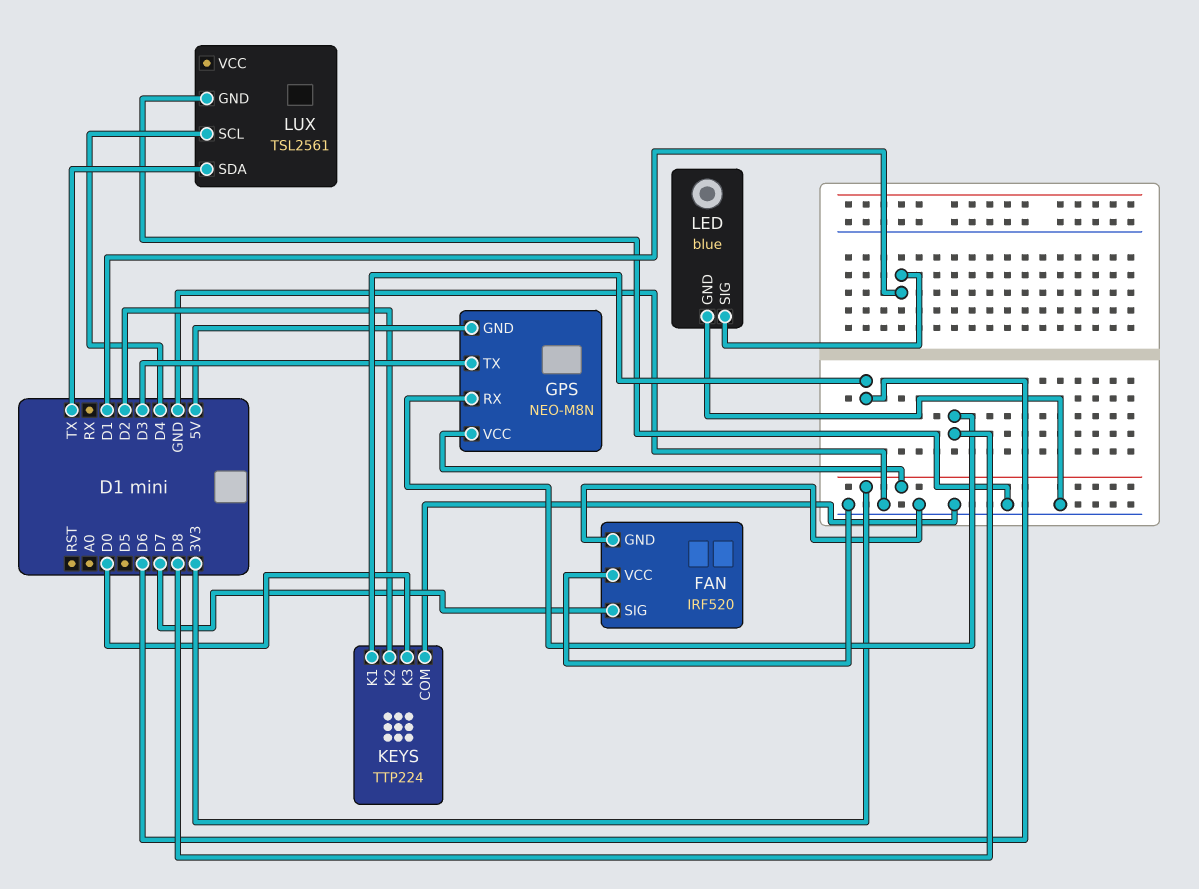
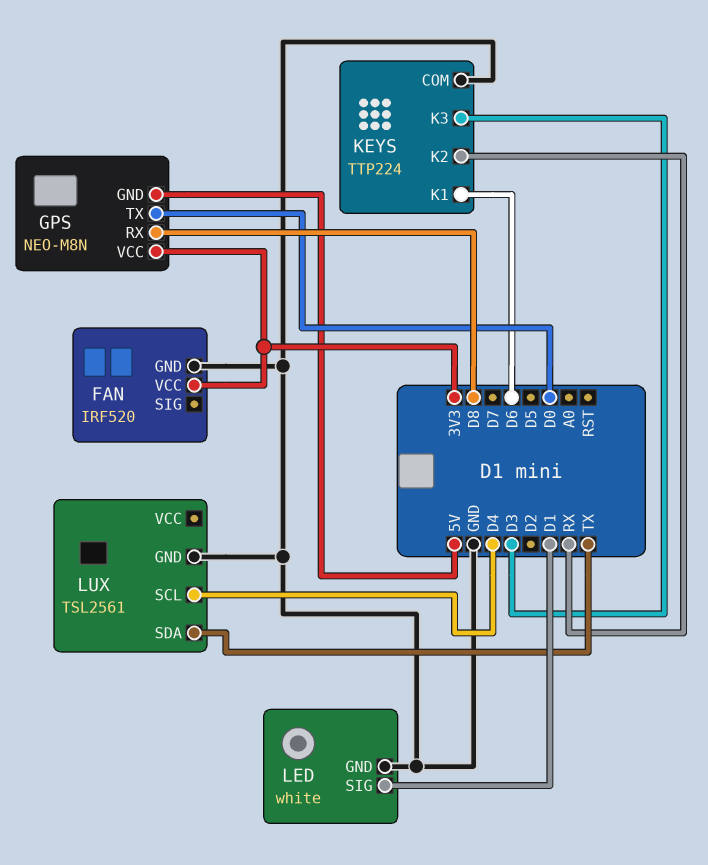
FAN pin SIG: D7 -> none
FAN pin VCC: GND -> 3V3
GPS pin TX: D3 -> D0
KEYS pin K2: D2 -> RX
KEYS pin K3: D0 -> D3
LED: blue -> white

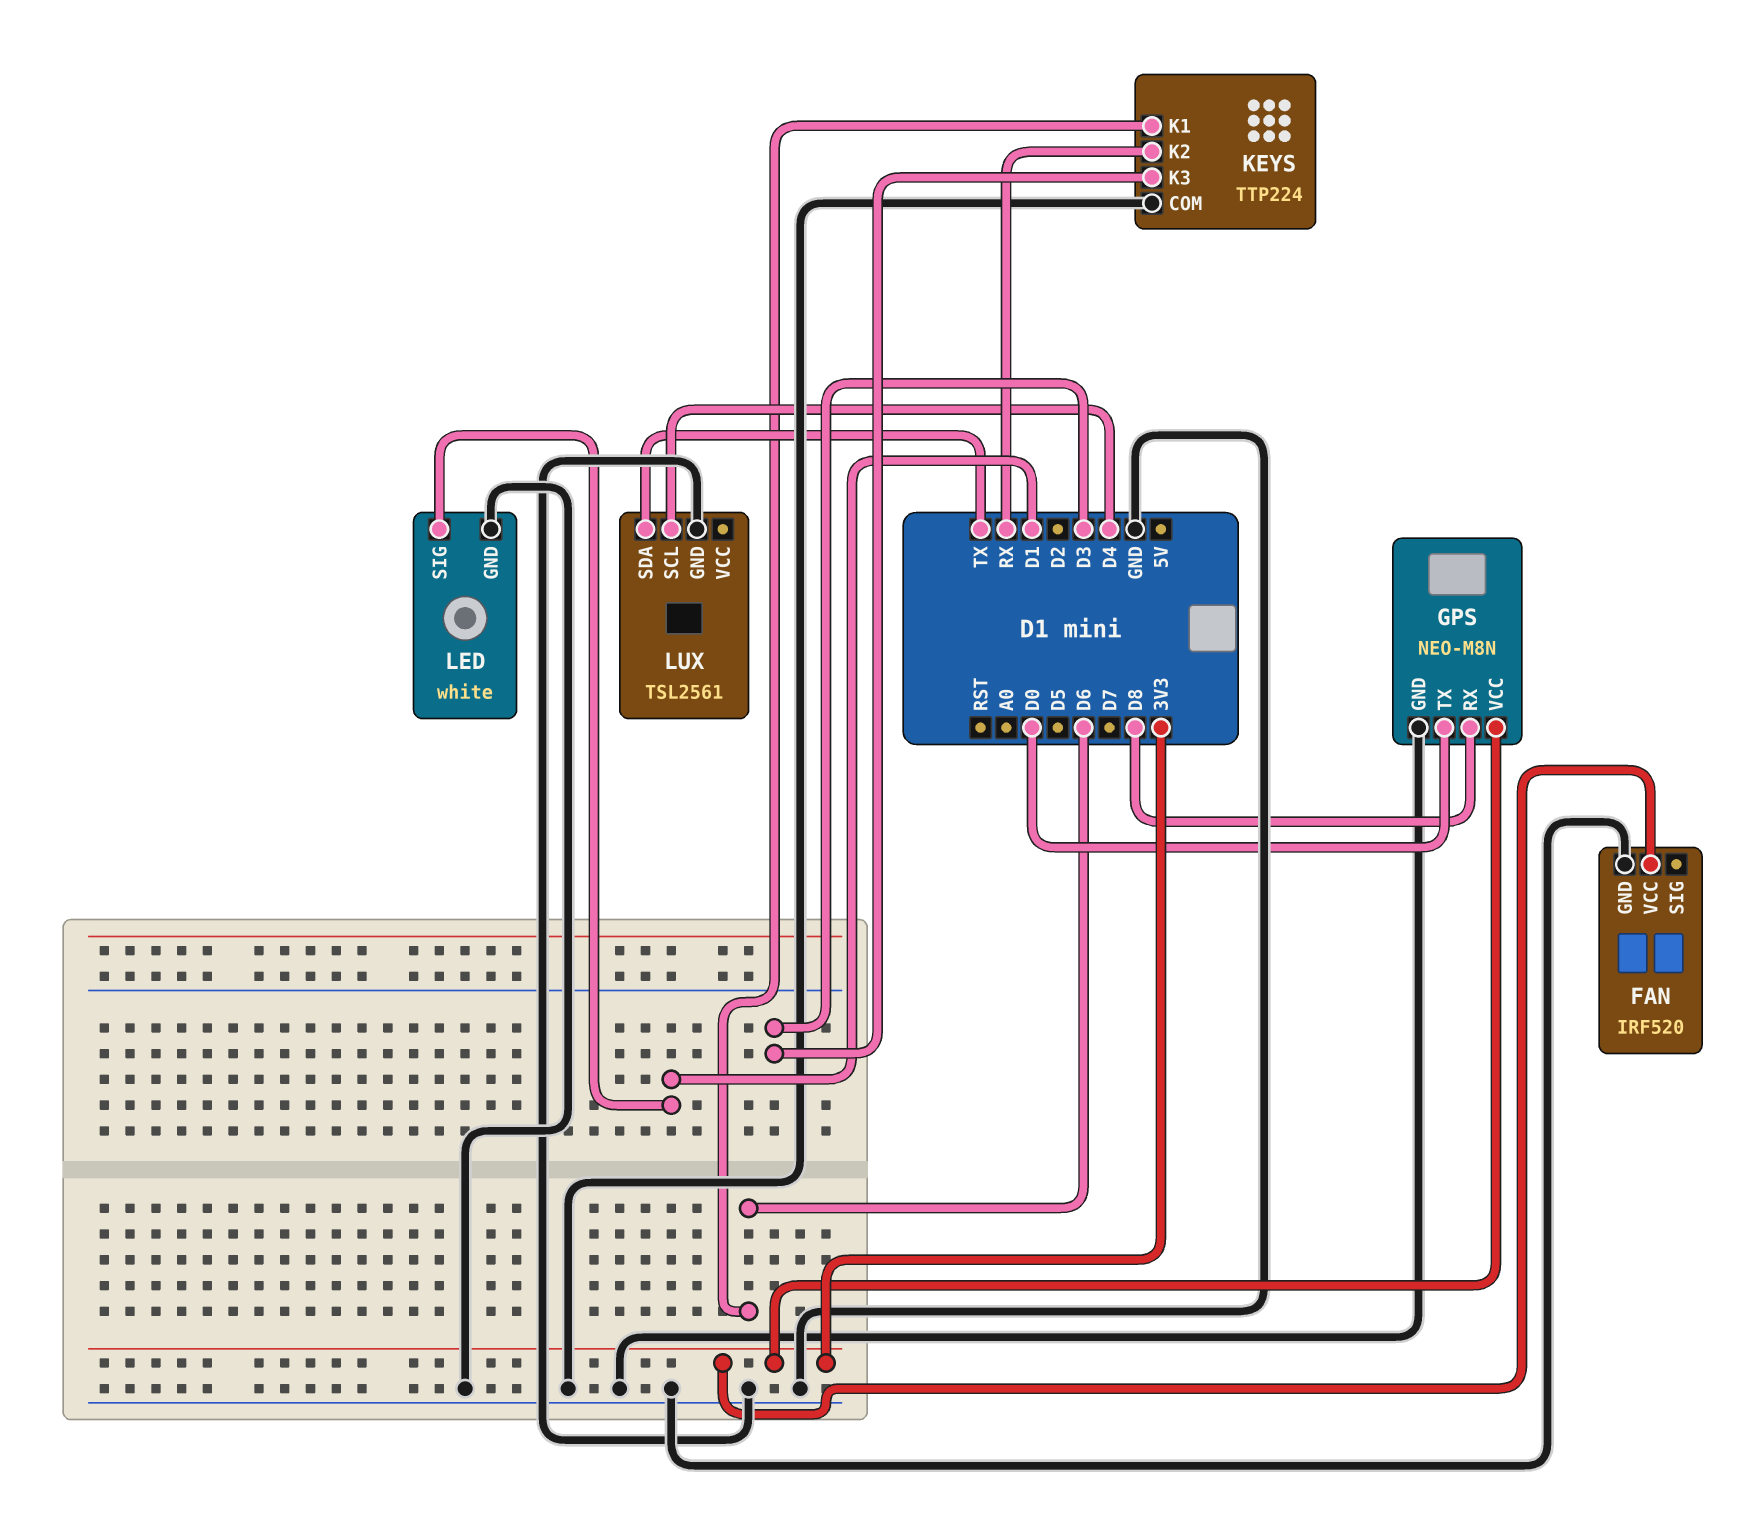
GPS pin GND: 5V -> GND

